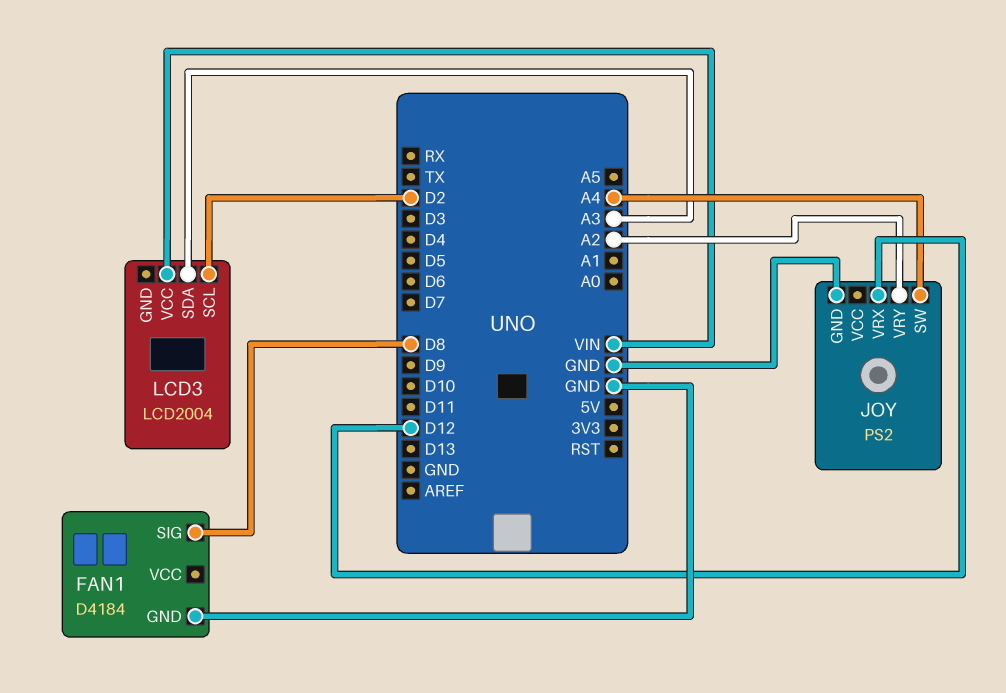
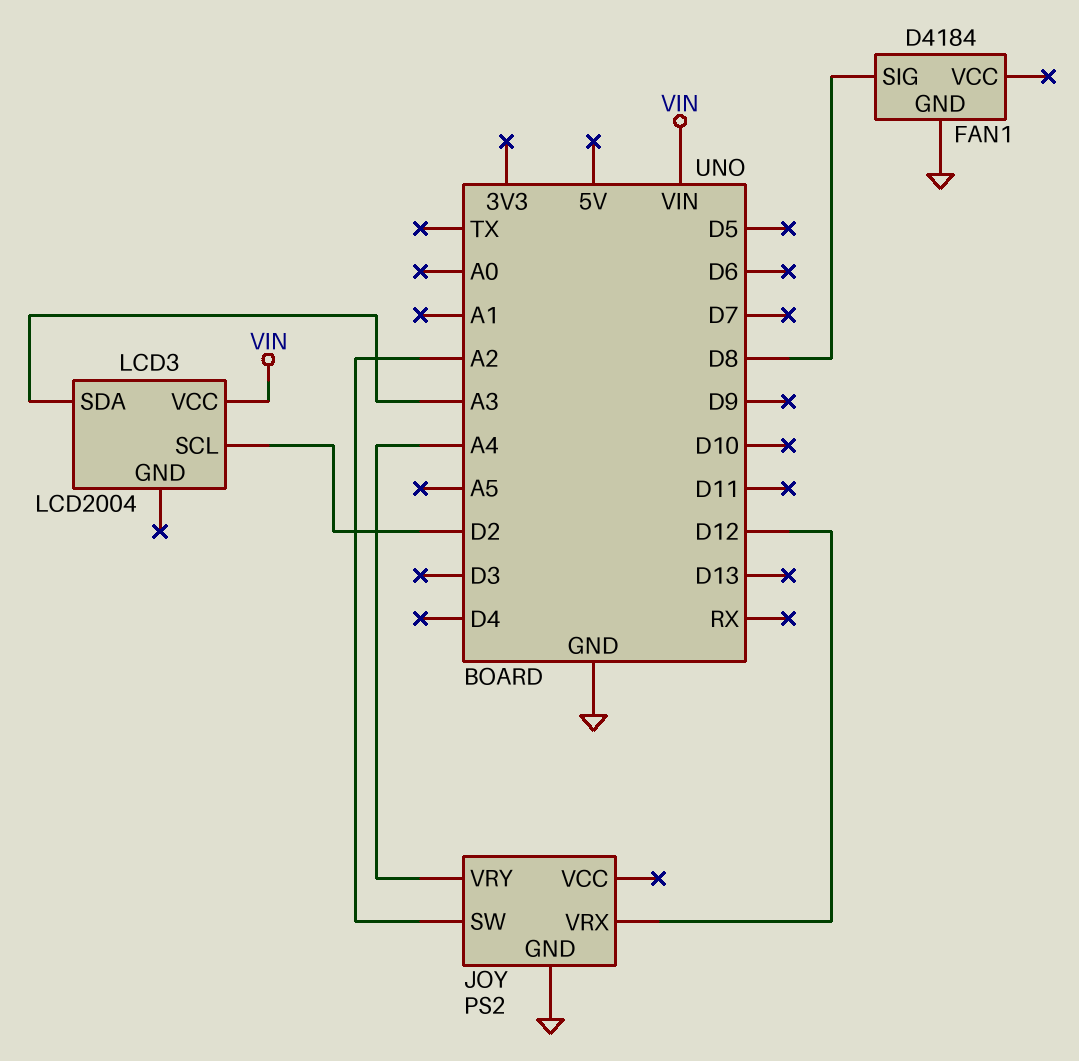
JOY pin SW: A4 -> A2
JOY pin VRY: A2 -> A4

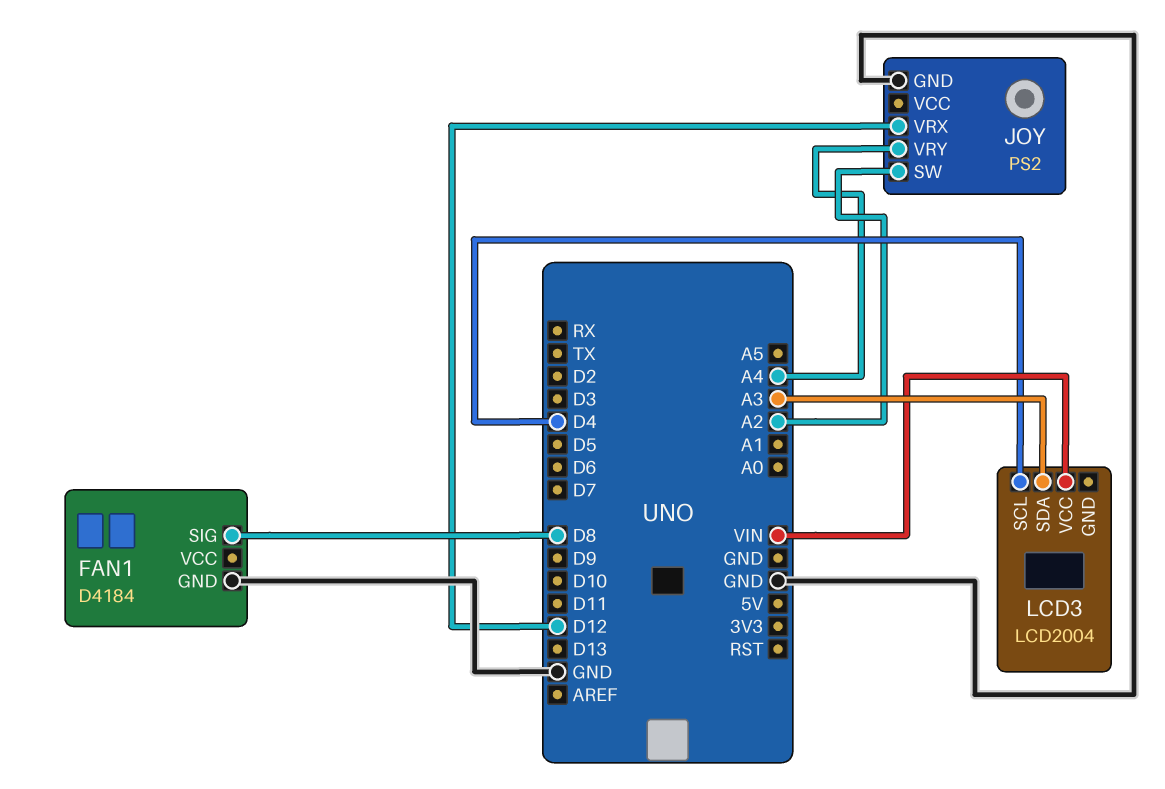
LCD3 pin SCL: D2 -> D4

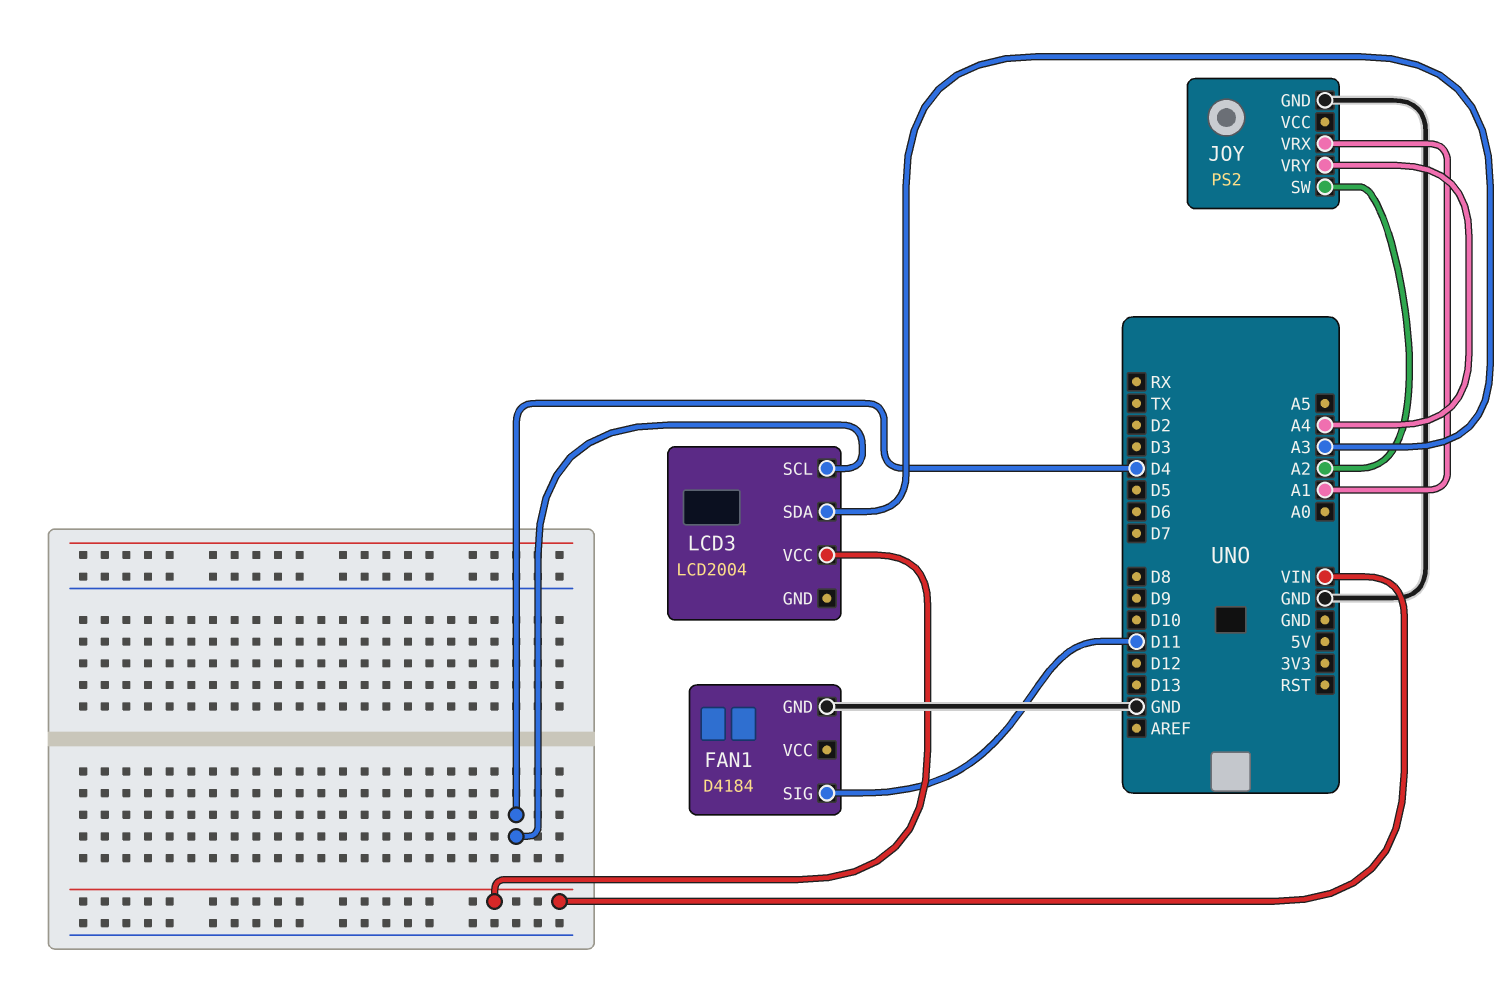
FAN1 pin SIG: D8 -> D11
JOY pin VRX: D12 -> A1

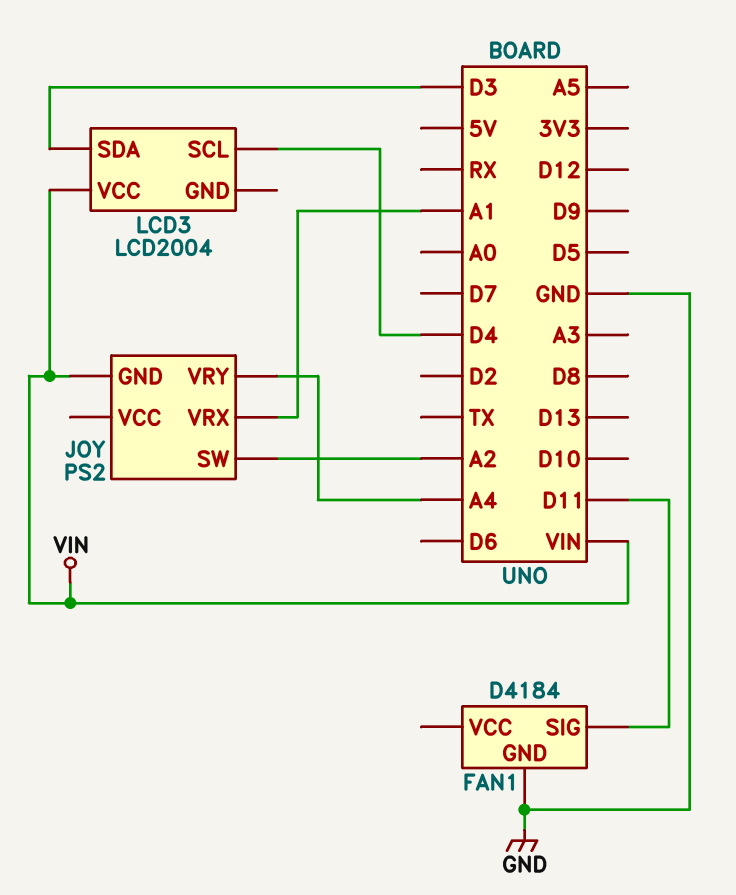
JOY pin GND: GND -> VIN
LCD3 pin SDA: A3 -> D3

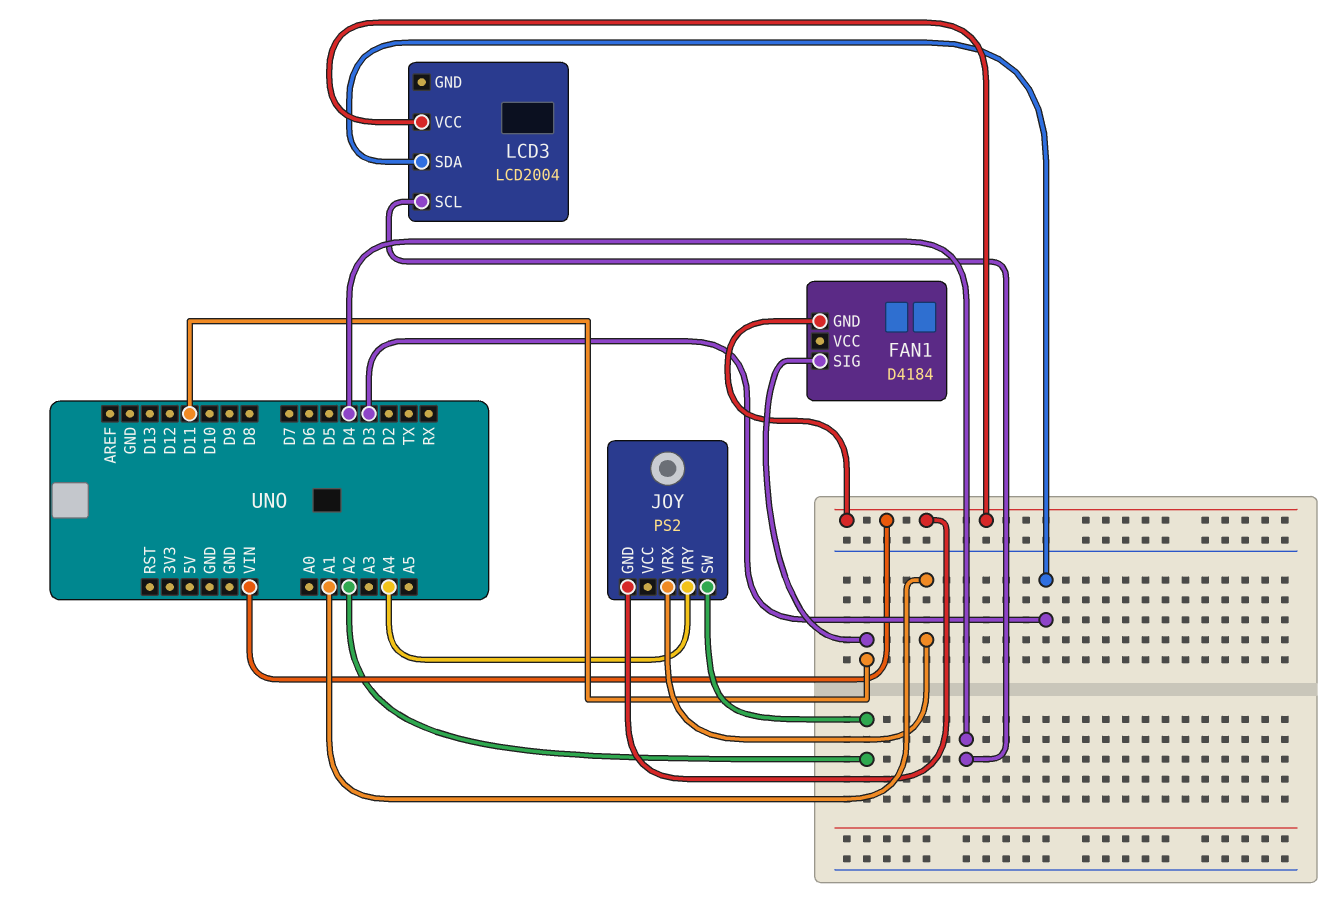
FAN1 pin GND: GND -> VIN

